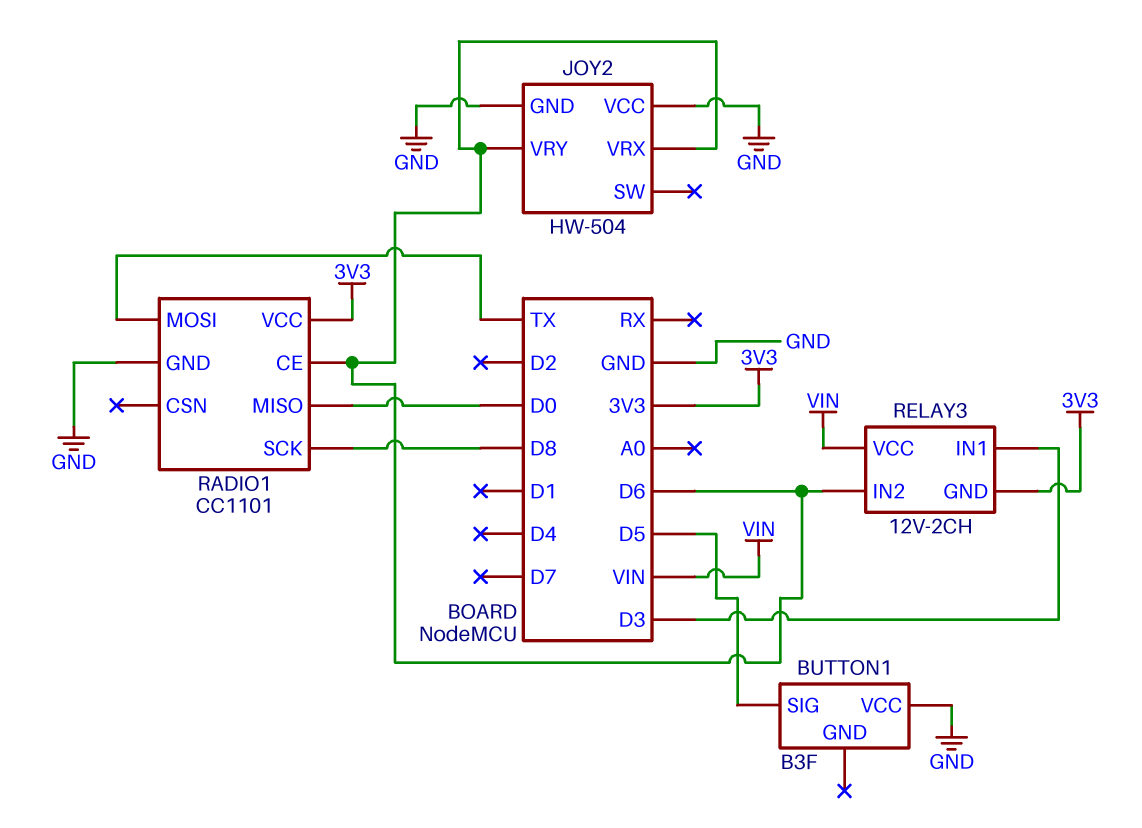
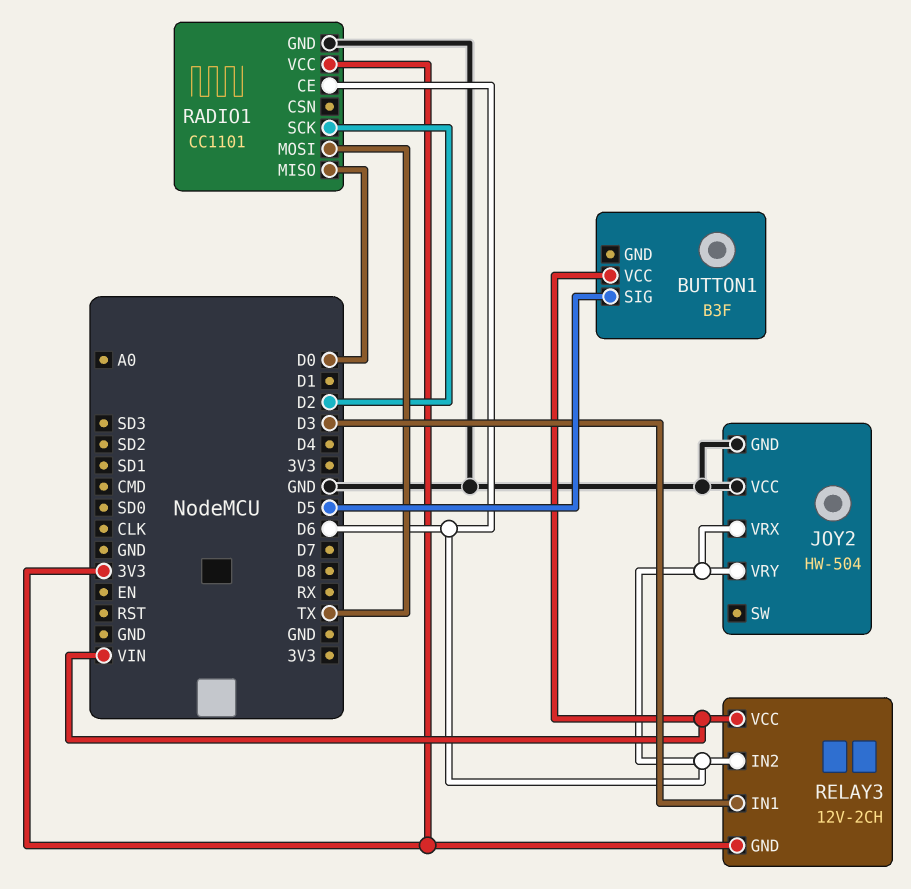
BUTTON1 pin VCC: GND -> VIN
RADIO1 pin SCK: D8 -> D2

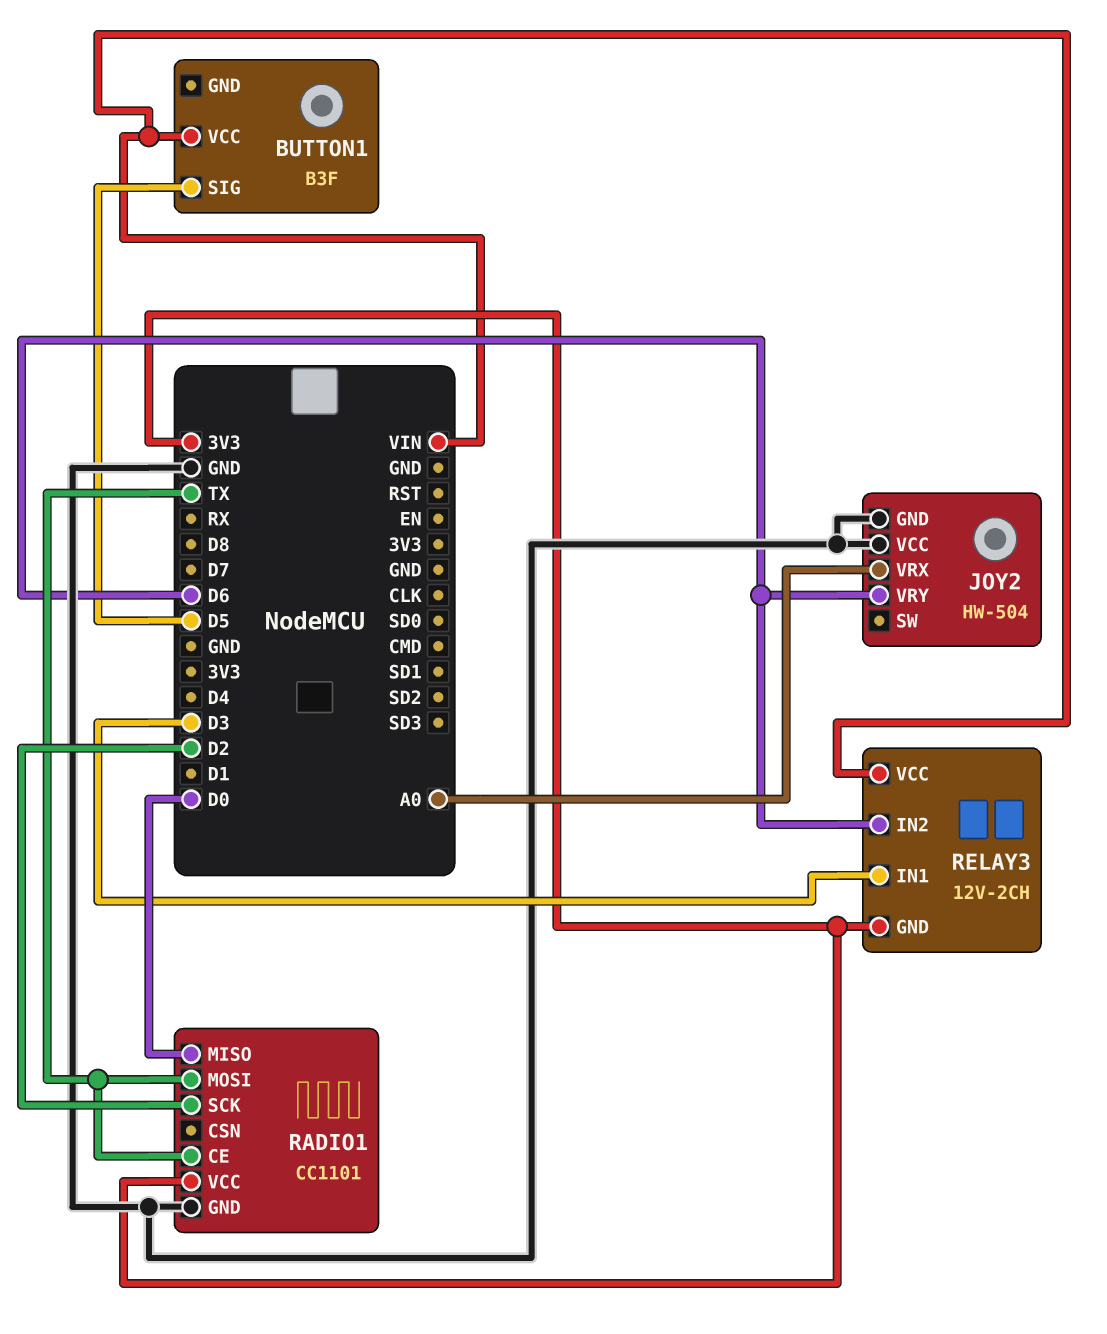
JOY2 pin VRX: D6 -> A0
RADIO1 pin CE: D6 -> TX

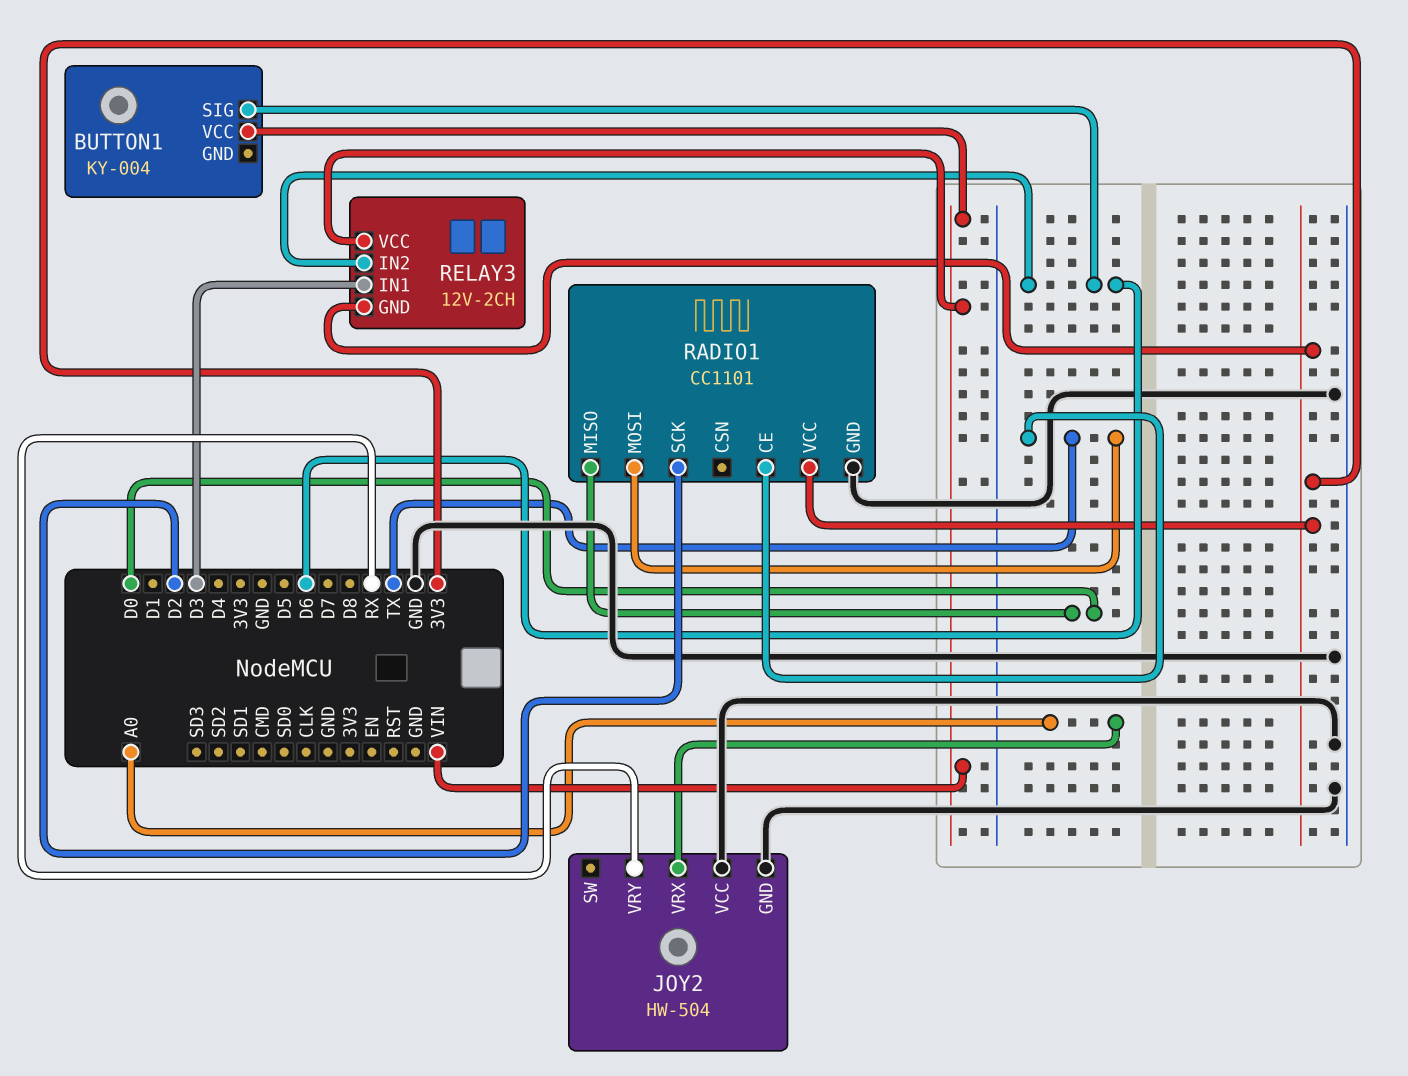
BUTTON1: B3F -> KY-004
BUTTON1 pin SIG: D5 -> D6
JOY2 pin VRY: D6 -> RX

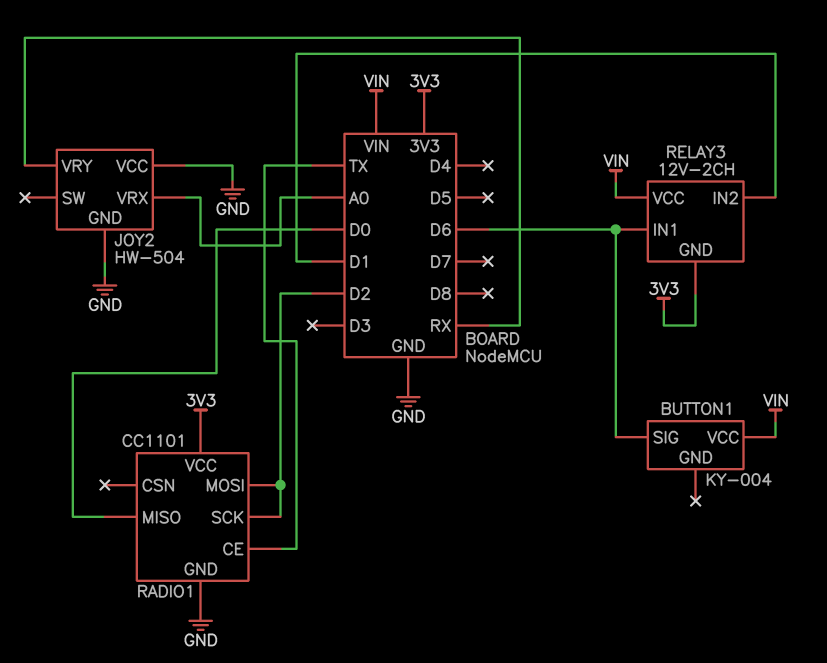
RADIO1 pin MOSI: TX -> D2
RELAY3 pin IN1: D3 -> D6
RELAY3 pin IN2: D6 -> D1

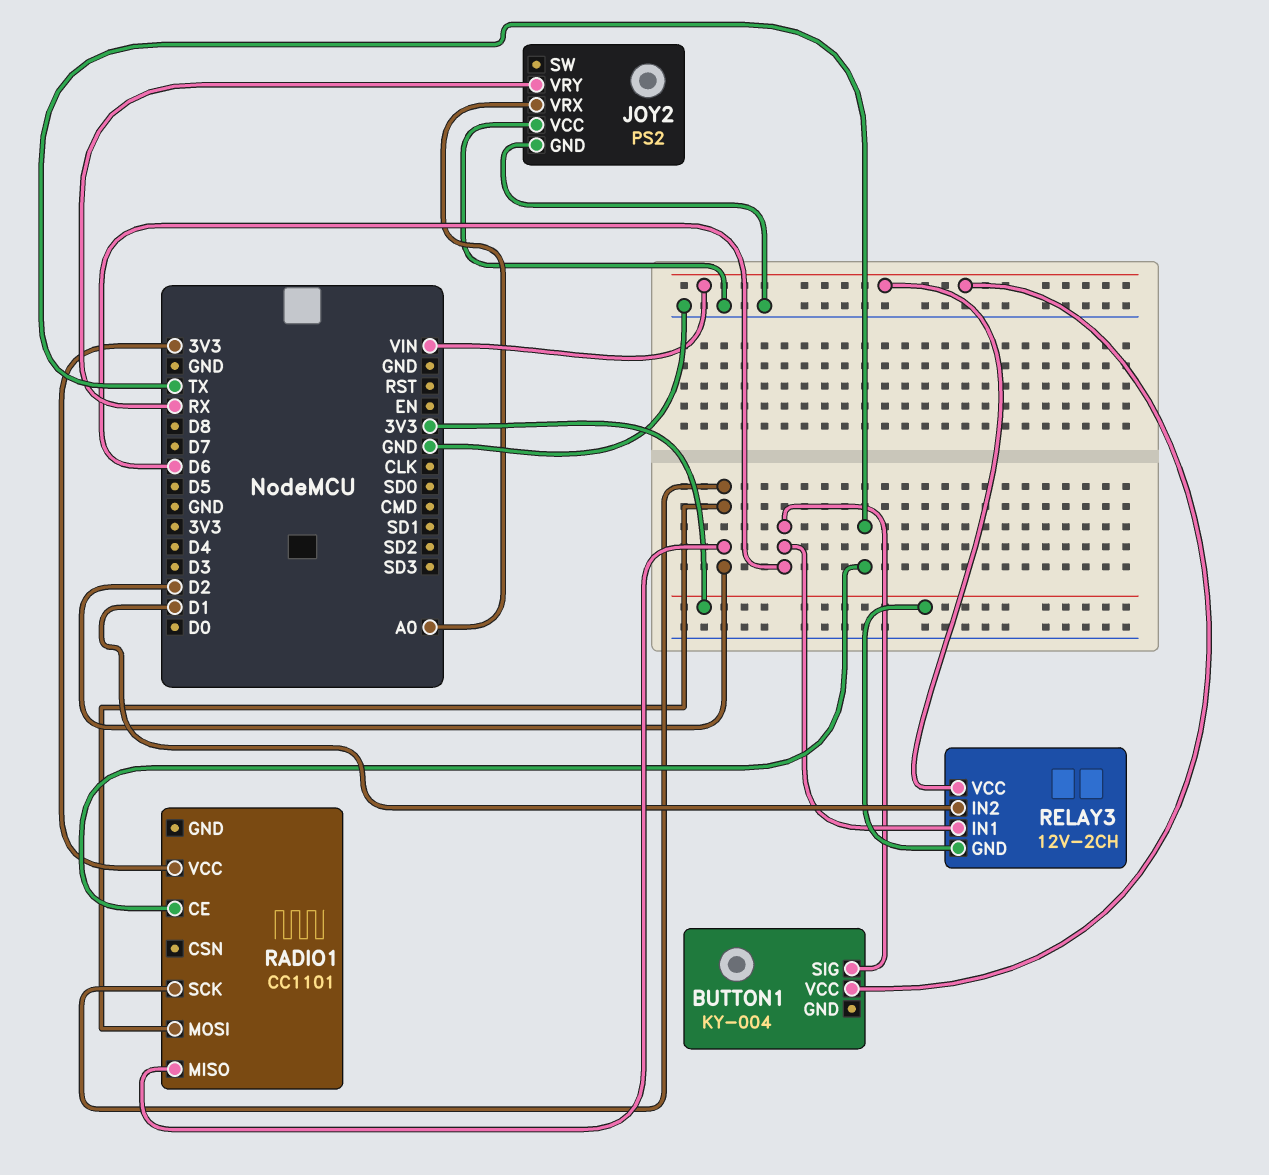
JOY2: HW-504 -> PS2
RADIO1 pin GND: GND -> none
RADIO1 pin MISO: D0 -> D2

